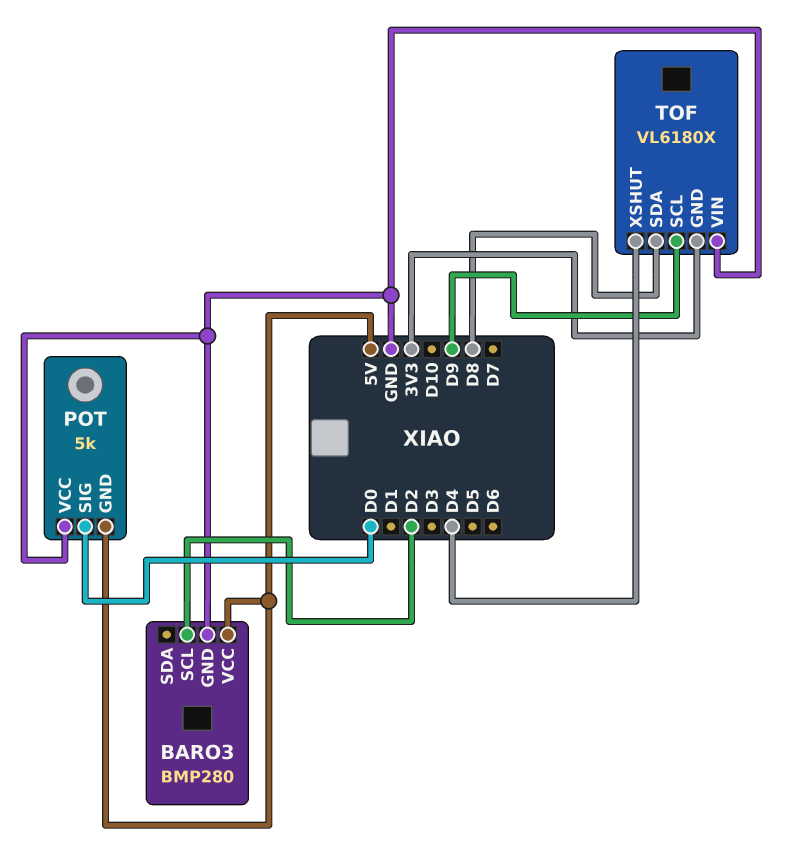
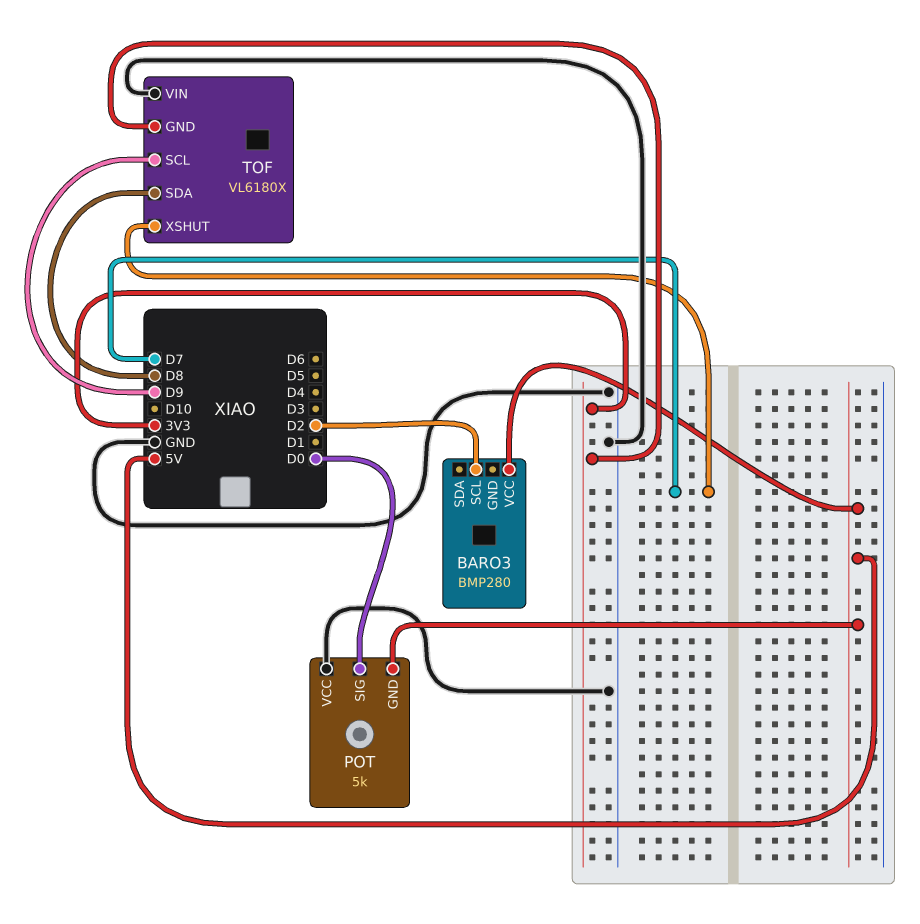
BARO3 pin GND: GND -> none
TOF pin XSHUT: D4 -> D7

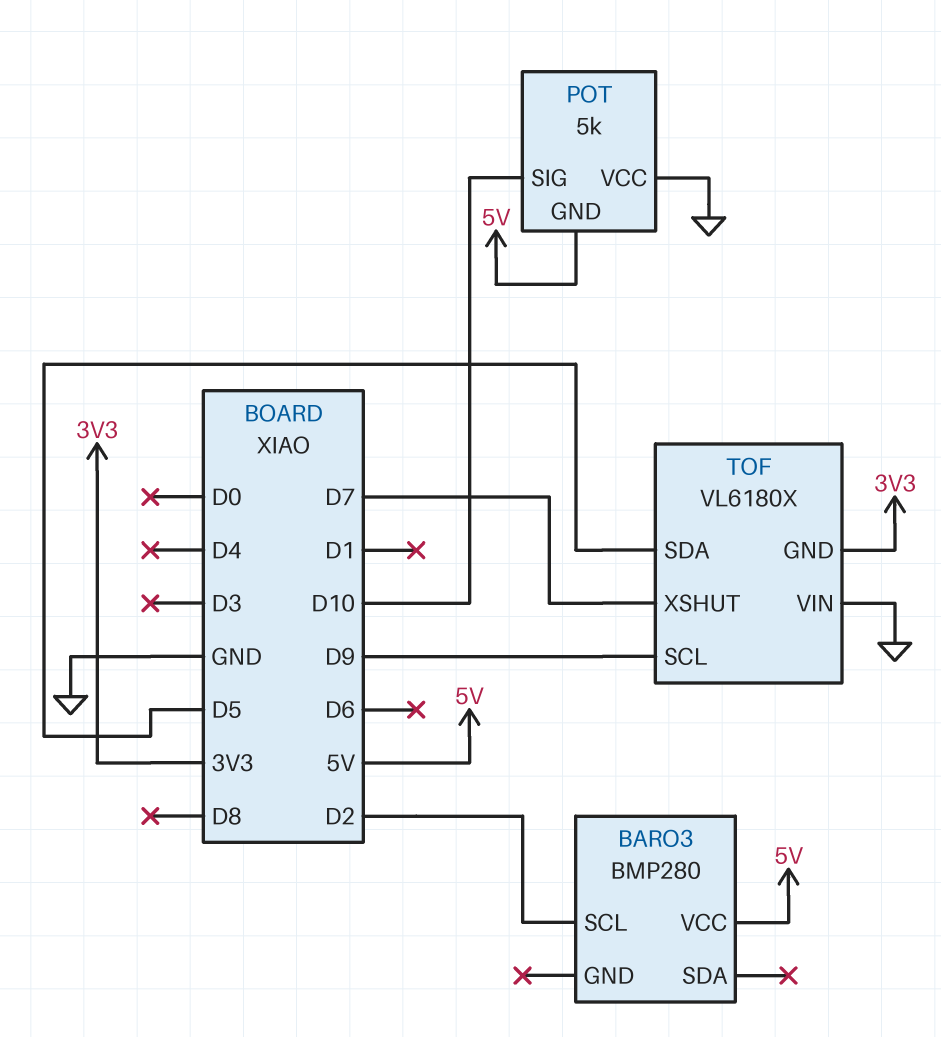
POT pin SIG: D0 -> D10
TOF pin SDA: D8 -> D5

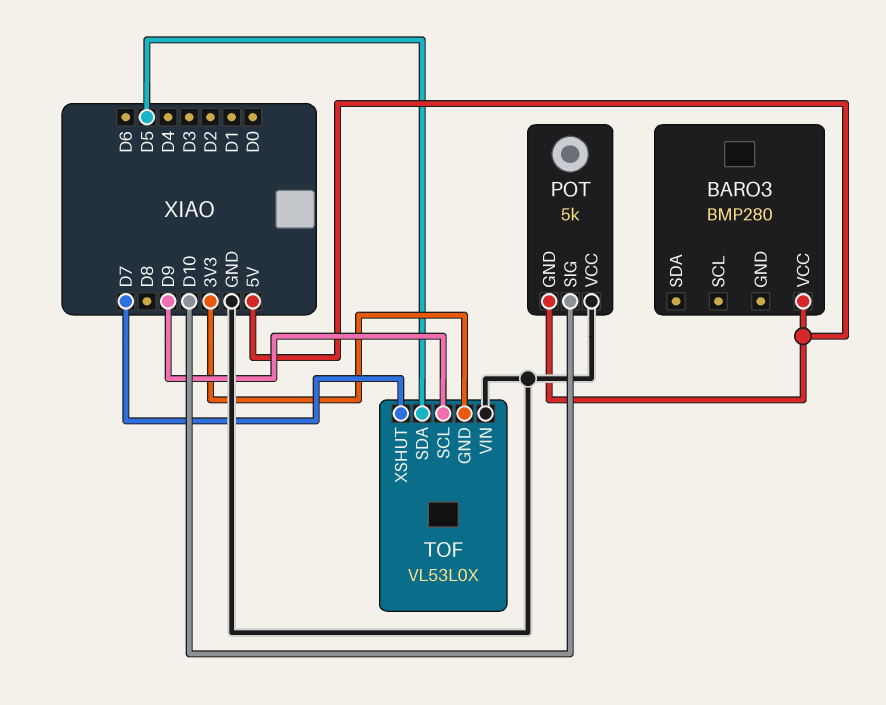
BARO3 pin SCL: D2 -> none
TOF: VL6180X -> VL53L0X

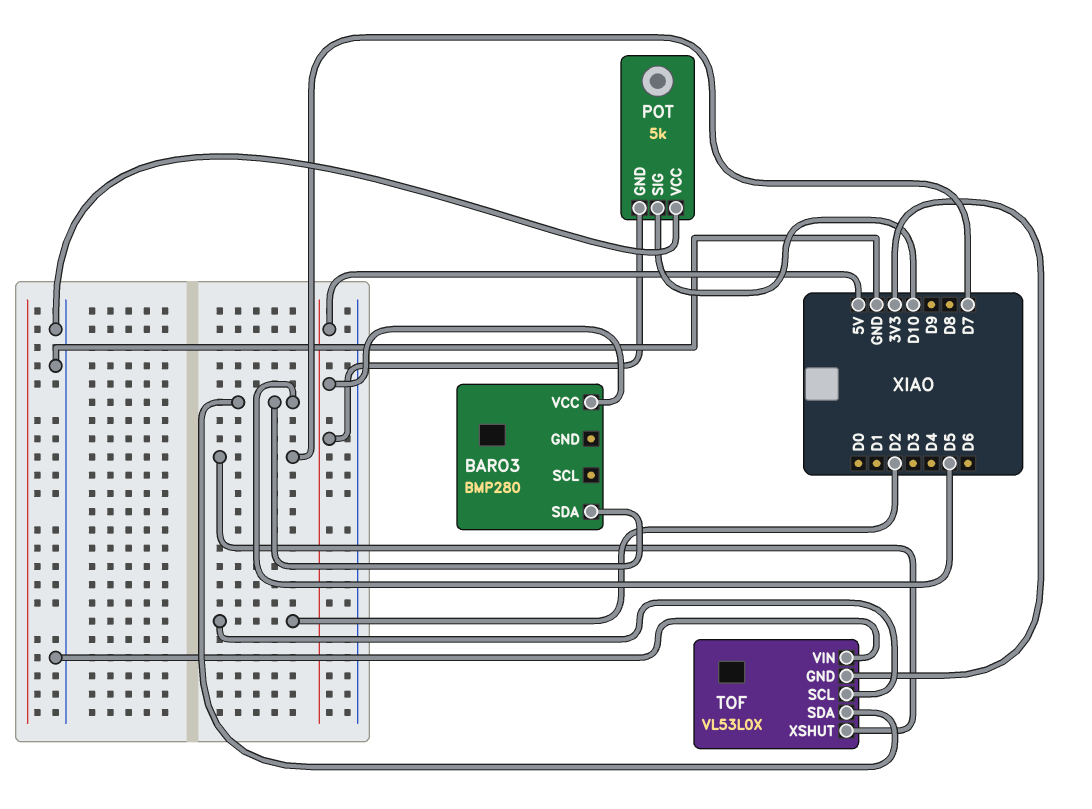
BARO3 pin SDA: none -> D5
TOF pin SCL: D9 -> D2

